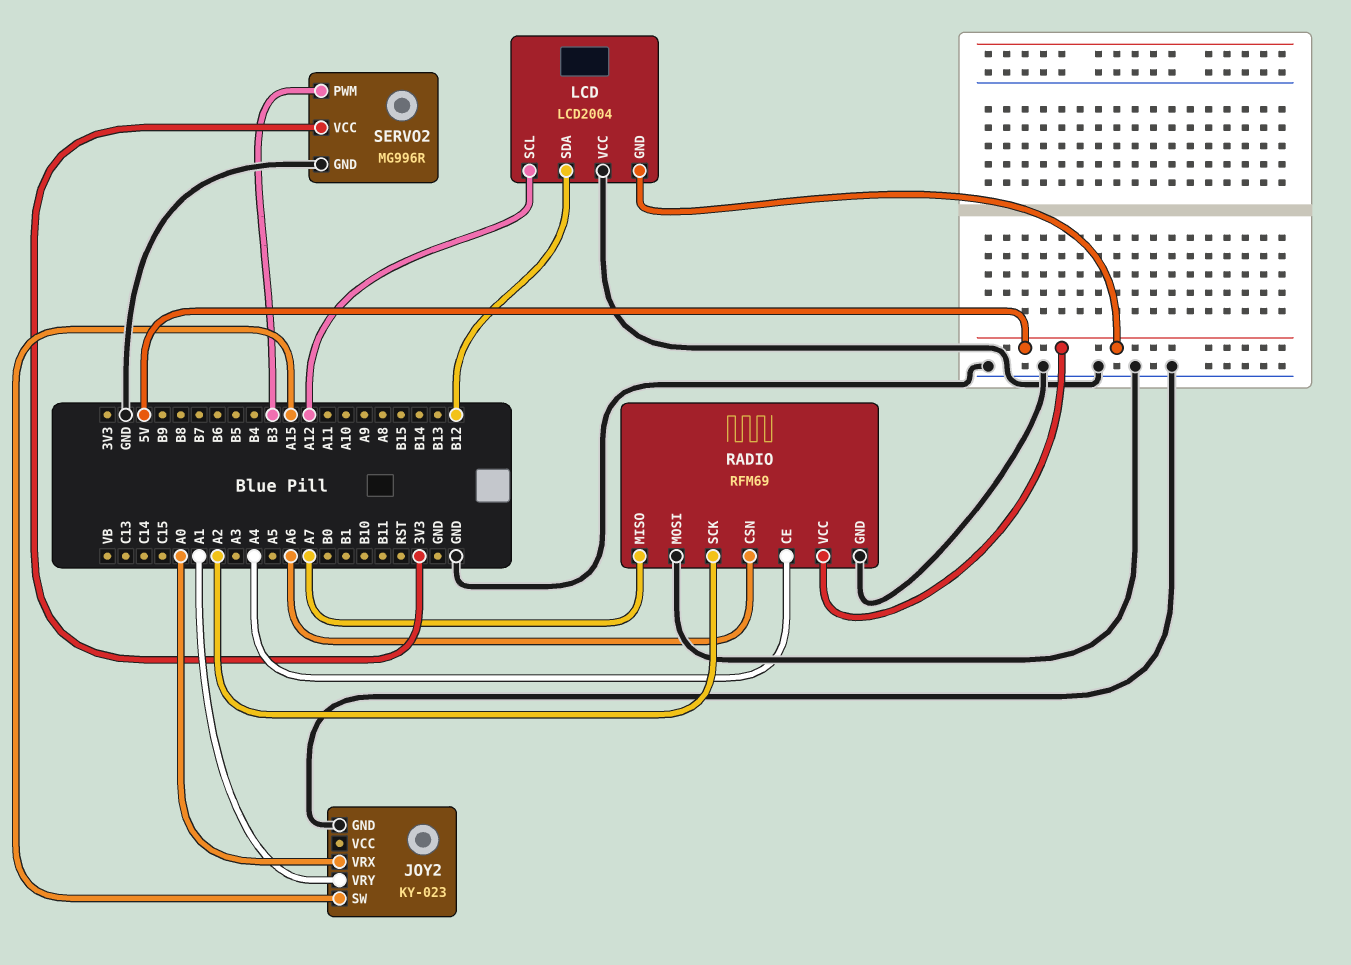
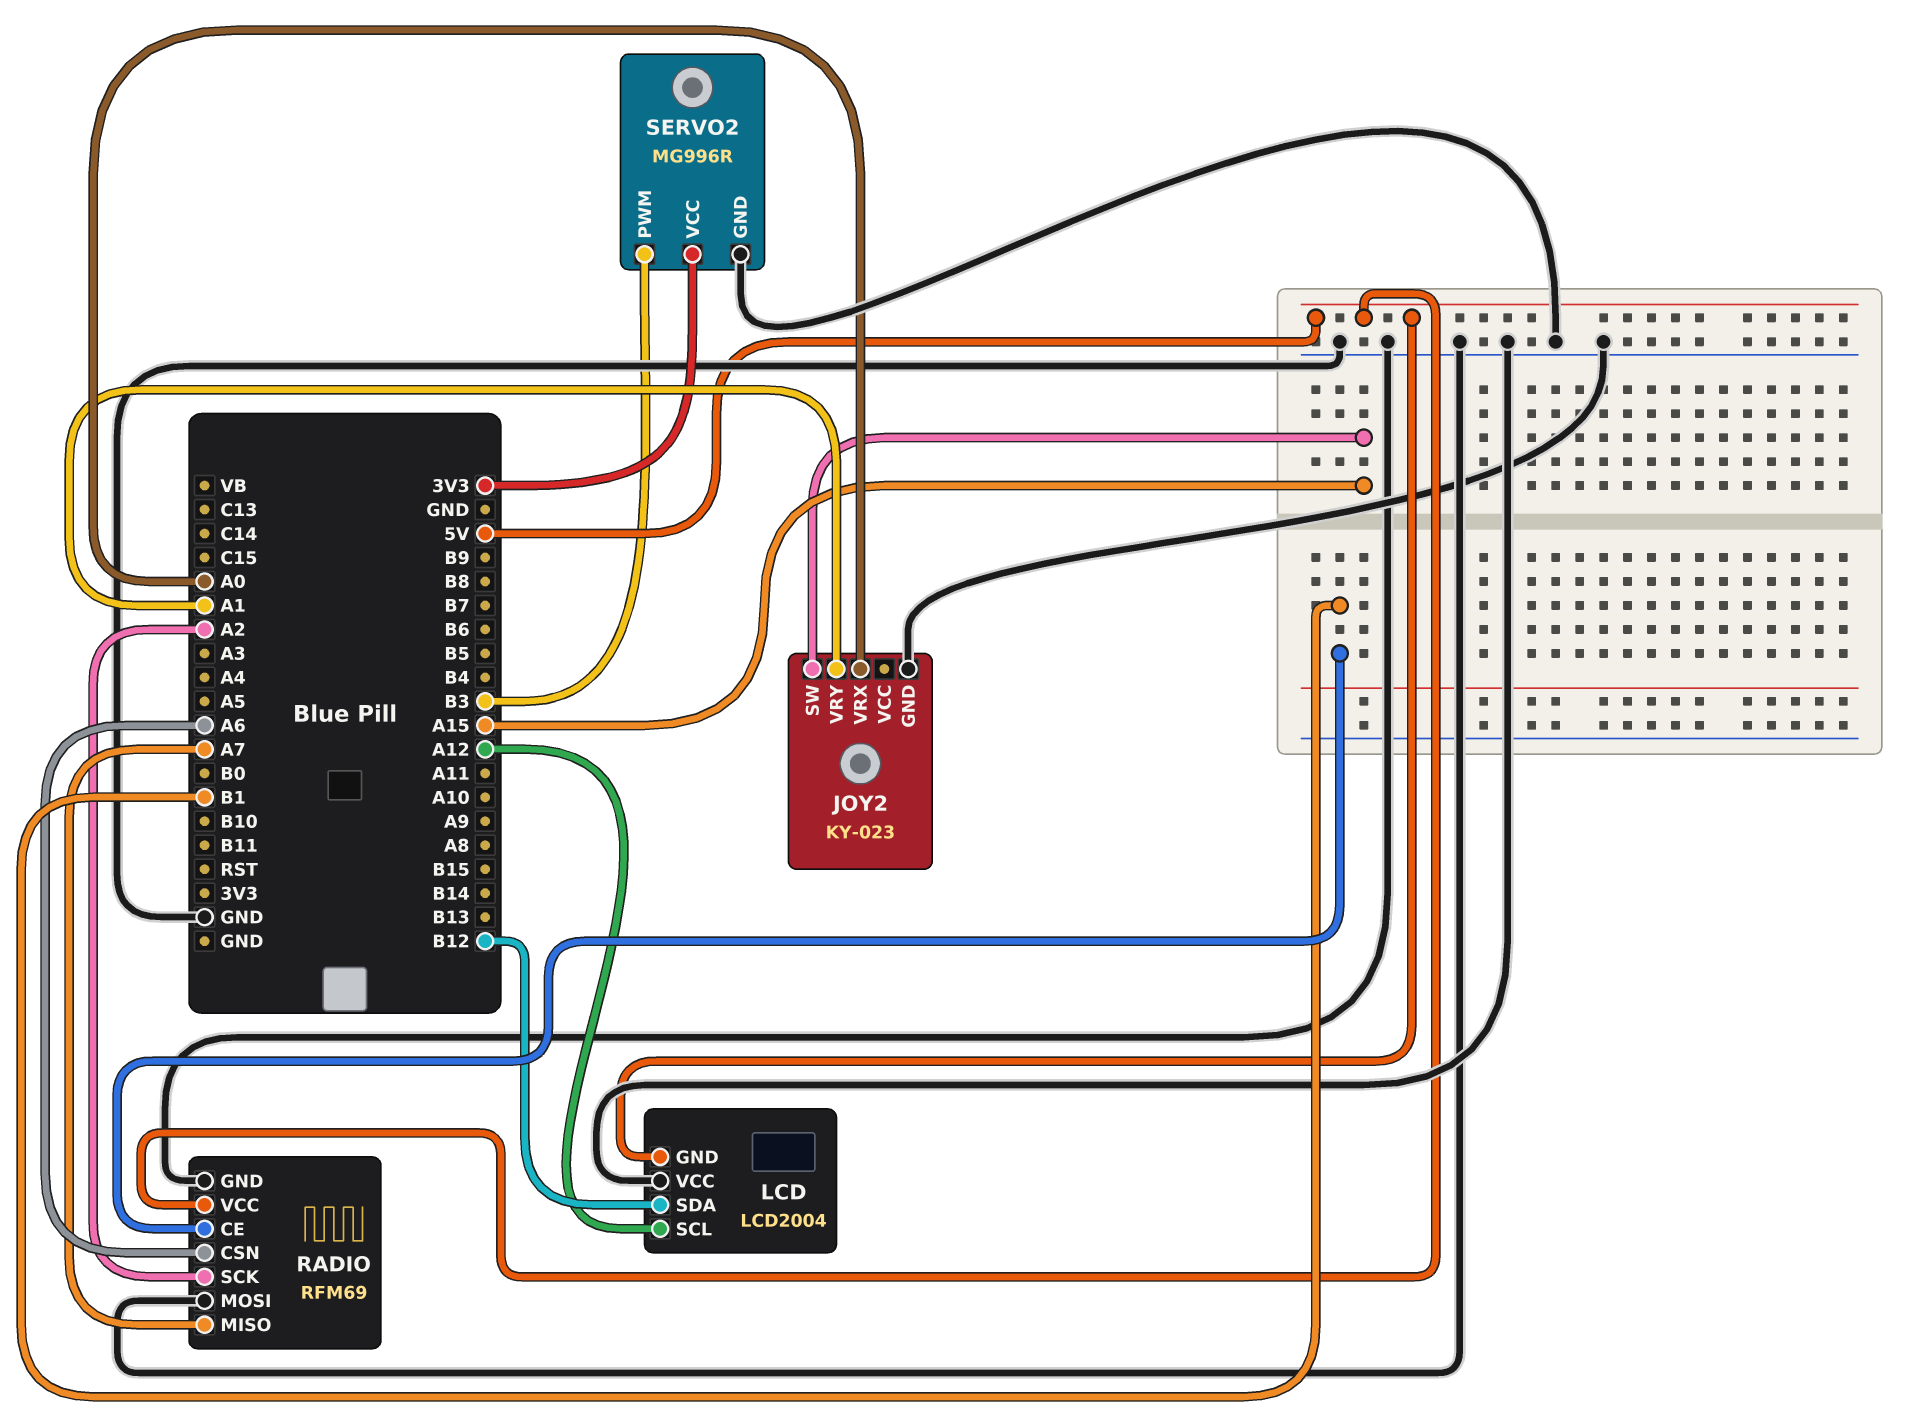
RADIO pin CE: A4 -> B1

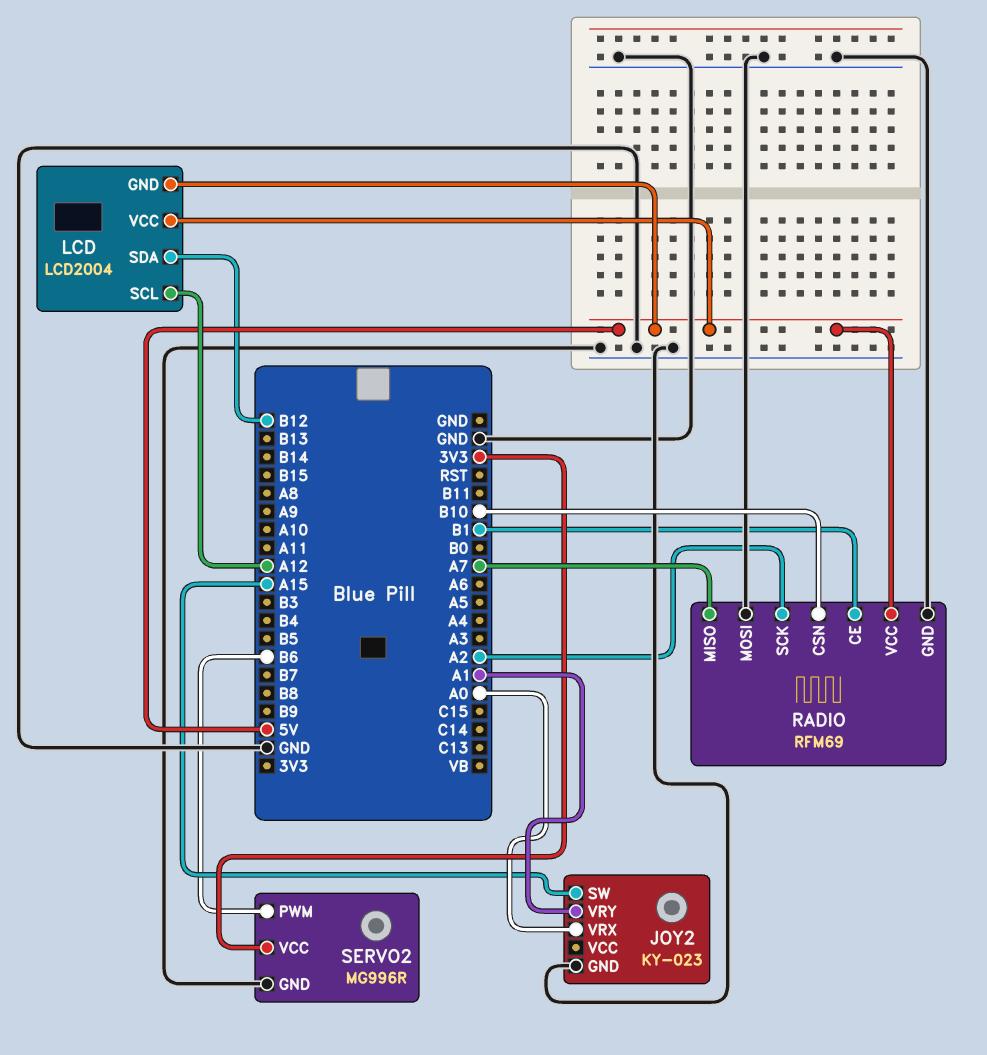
LCD pin VCC: GND -> 5V
RADIO pin CSN: A6 -> B10
SERVO2 pin PWM: B3 -> B6

